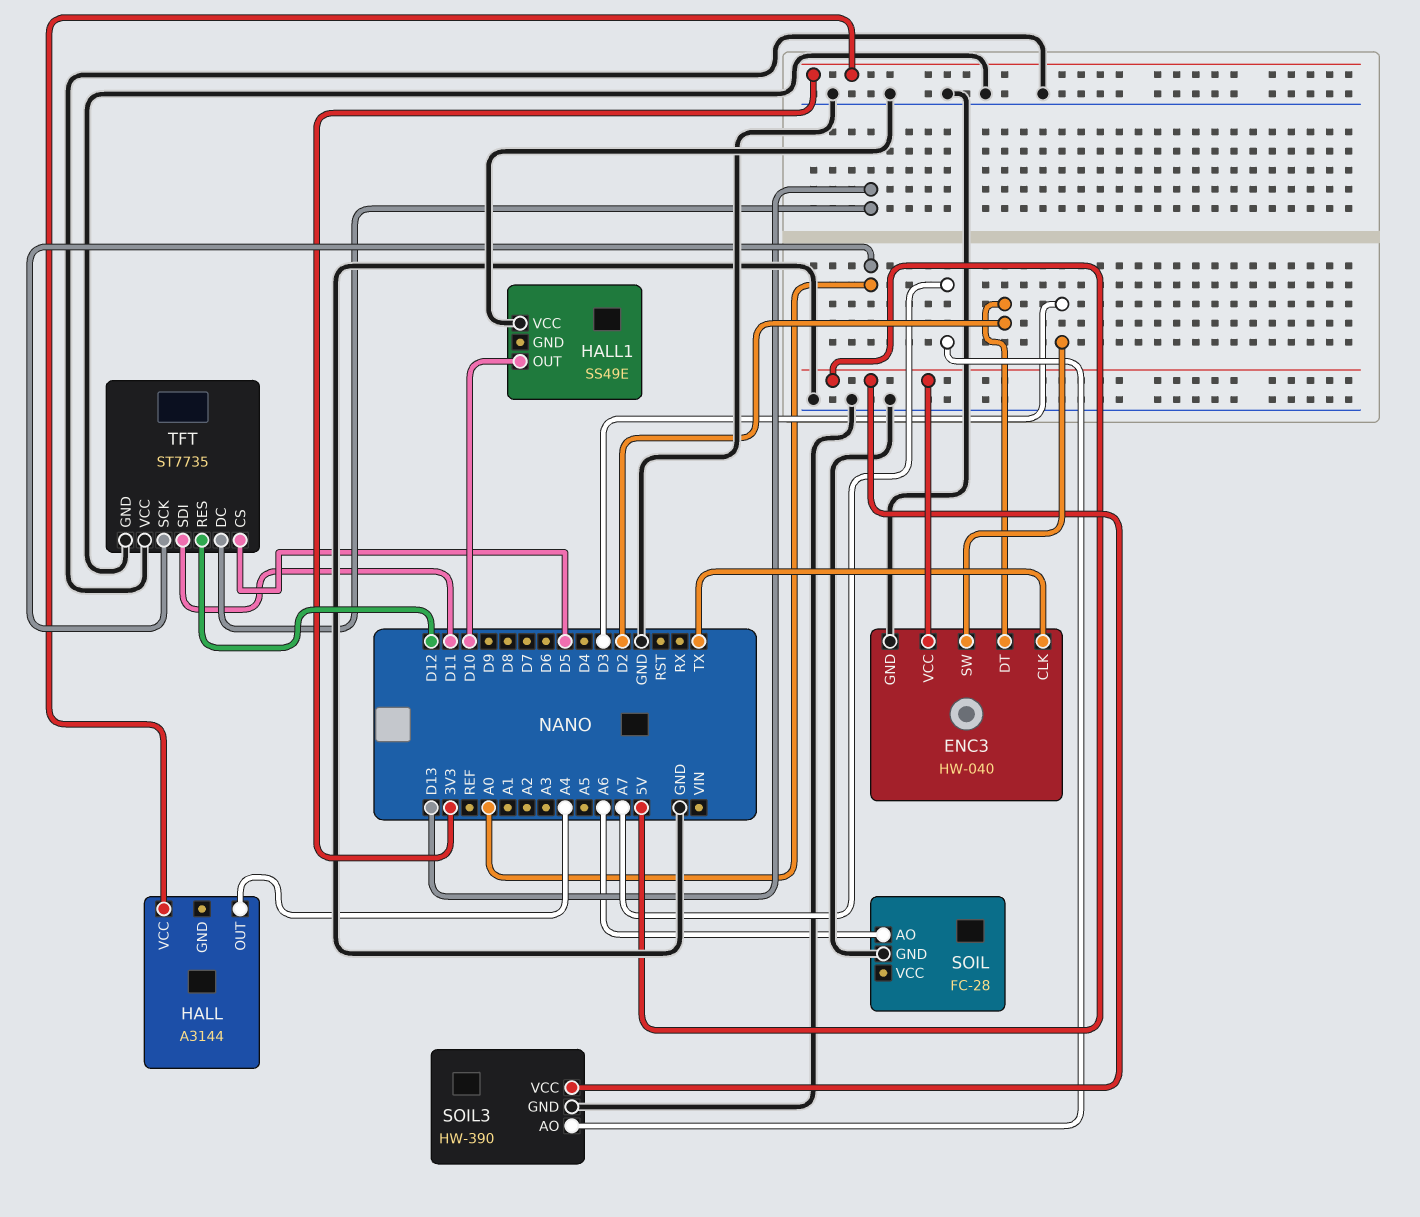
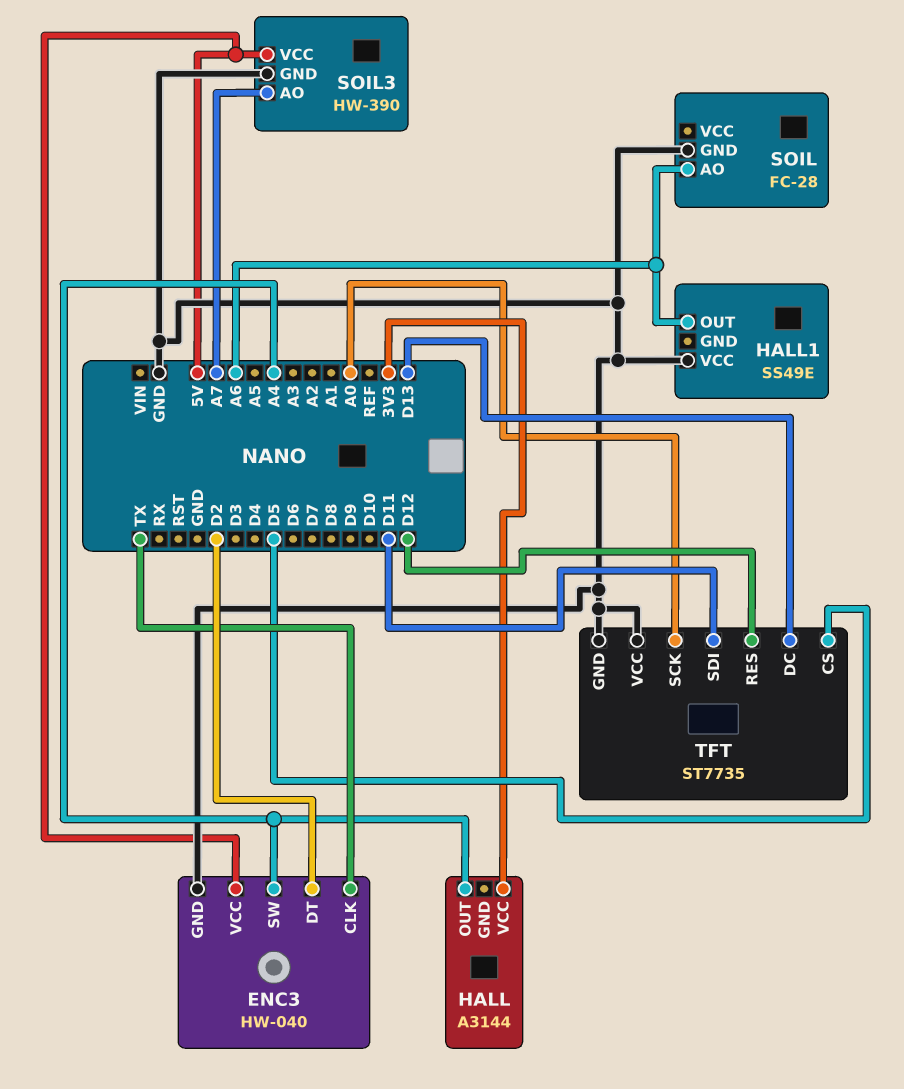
ENC3 pin SW: D3 -> A4
HALL1 pin OUT: D10 -> A6

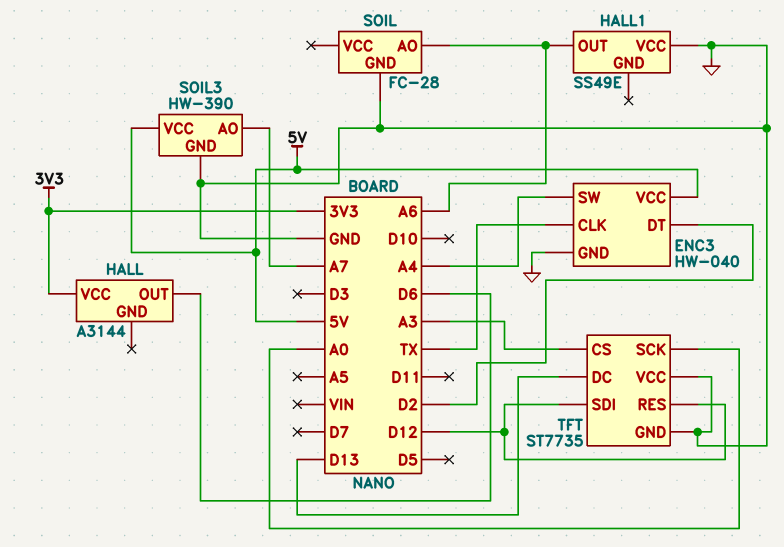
HALL pin OUT: A4 -> D6
TFT pin CS: D5 -> A3
TFT pin SDI: D11 -> D12

